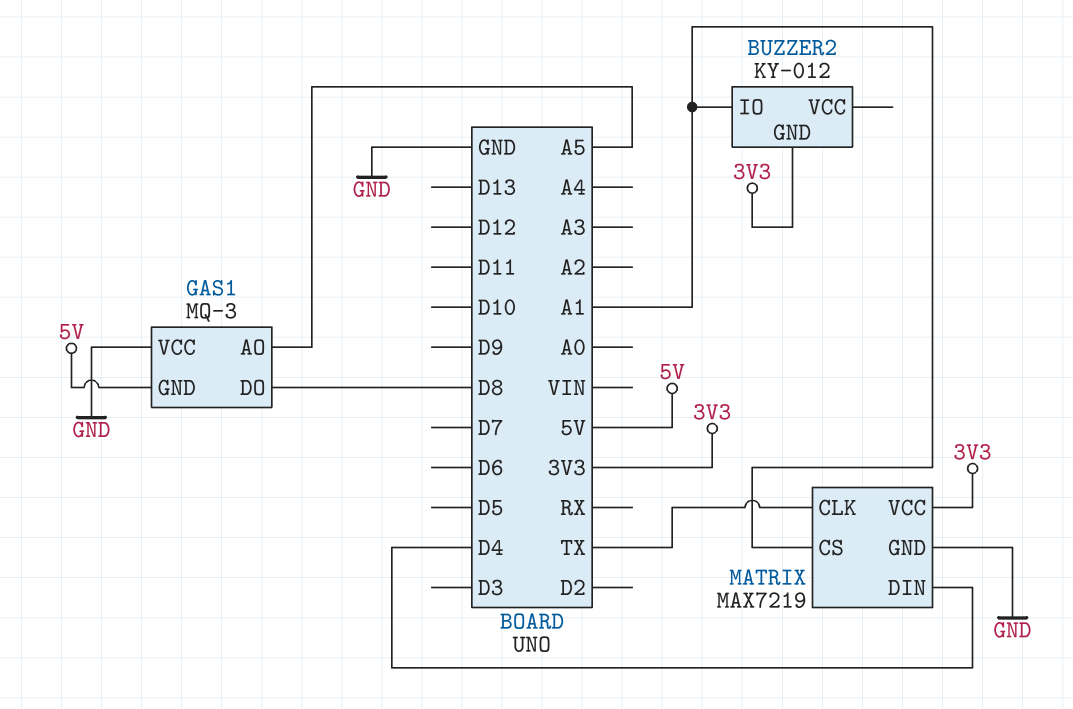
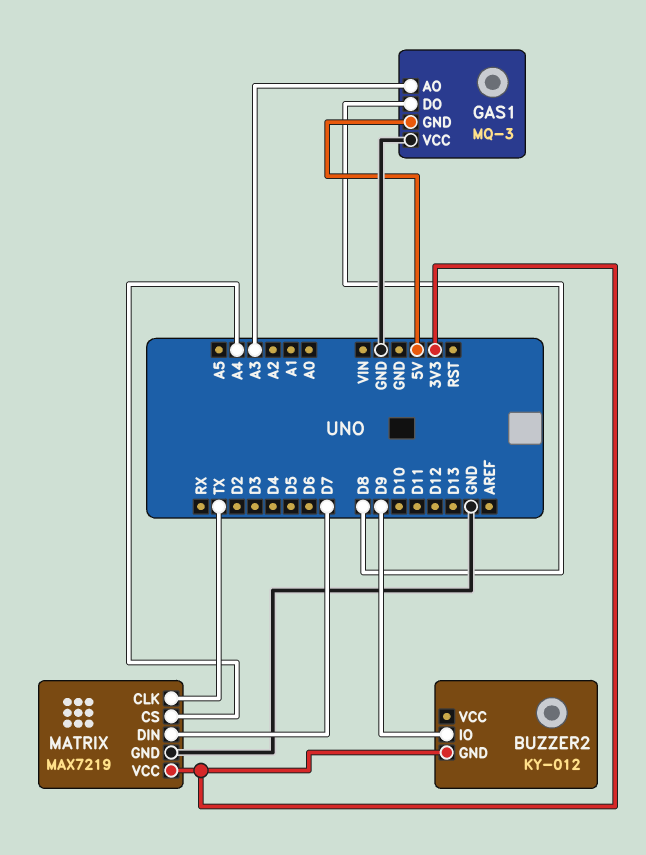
BUZZER2 pin IO: A1 -> D9
GAS1 pin AO: A5 -> A3
MATRIX pin CS: A1 -> A4
MATRIX pin DIN: D4 -> D7

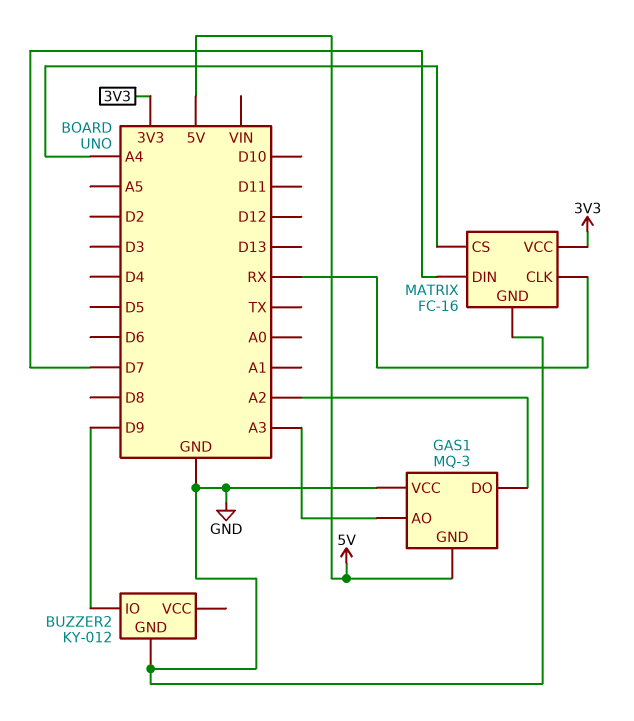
BUZZER2 pin GND: 3V3 -> GND
GAS1 pin DO: D8 -> A2
MATRIX: MAX7219 -> FC-16
MATRIX pin CLK: TX -> RX

